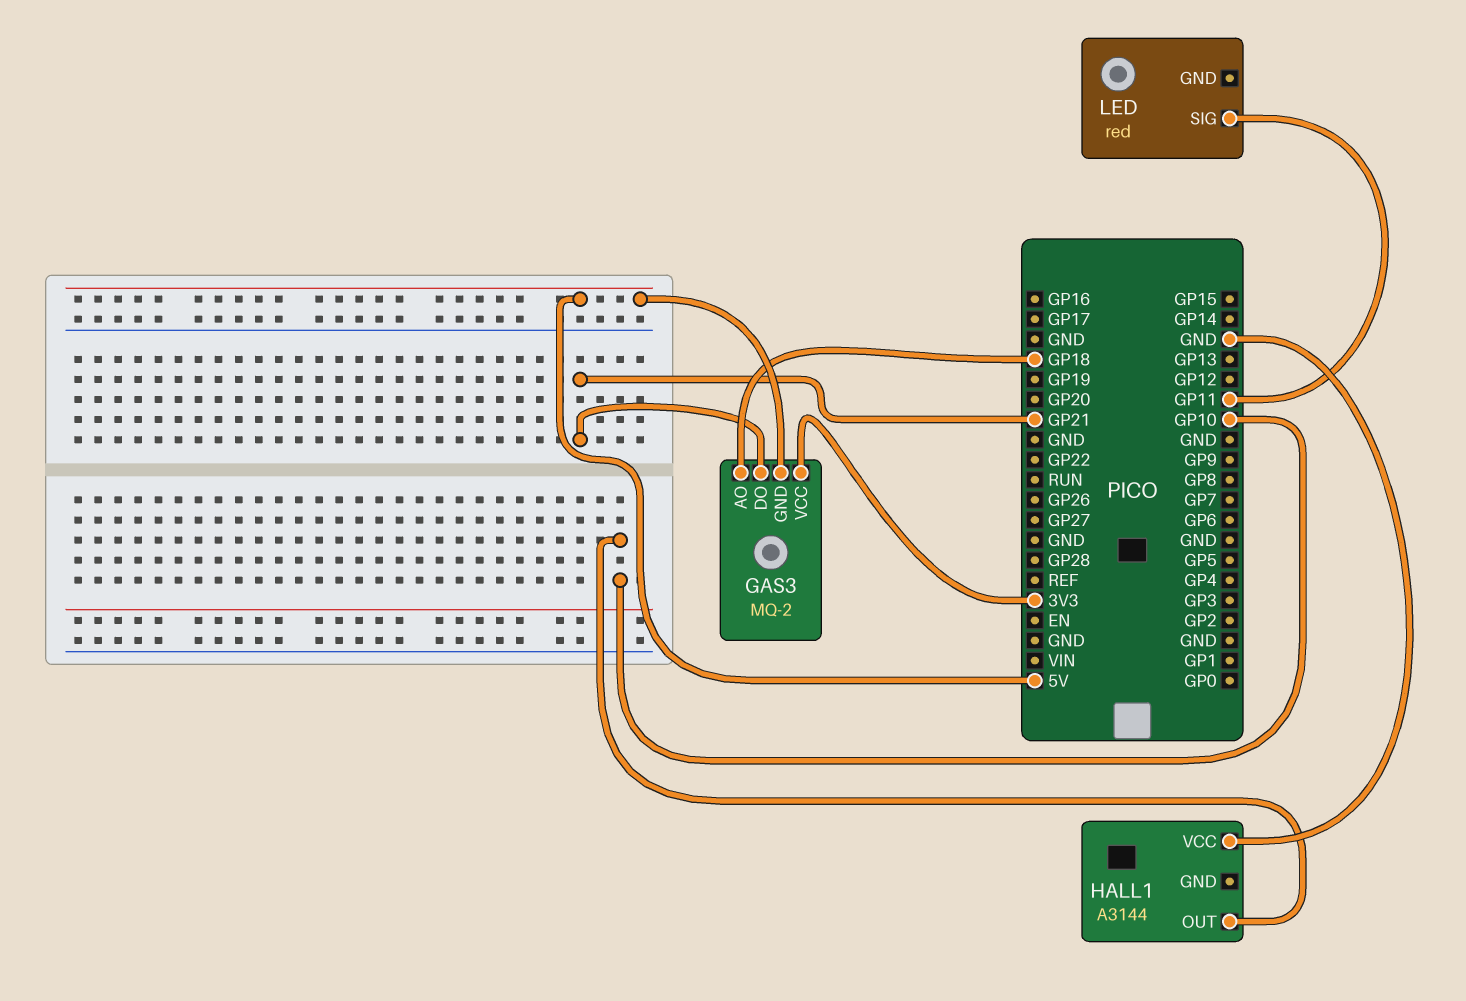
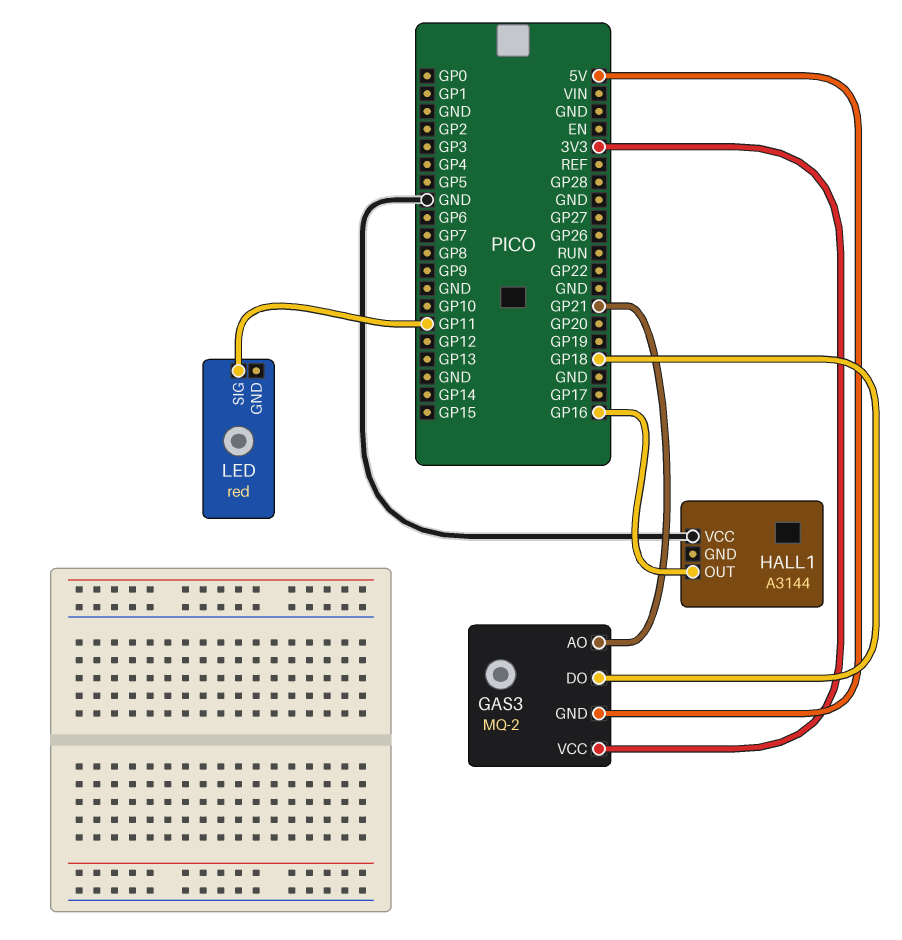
GAS3 pin AO: GP18 -> GP21
GAS3 pin DO: GP21 -> GP18
HALL1 pin OUT: GP10 -> GP16

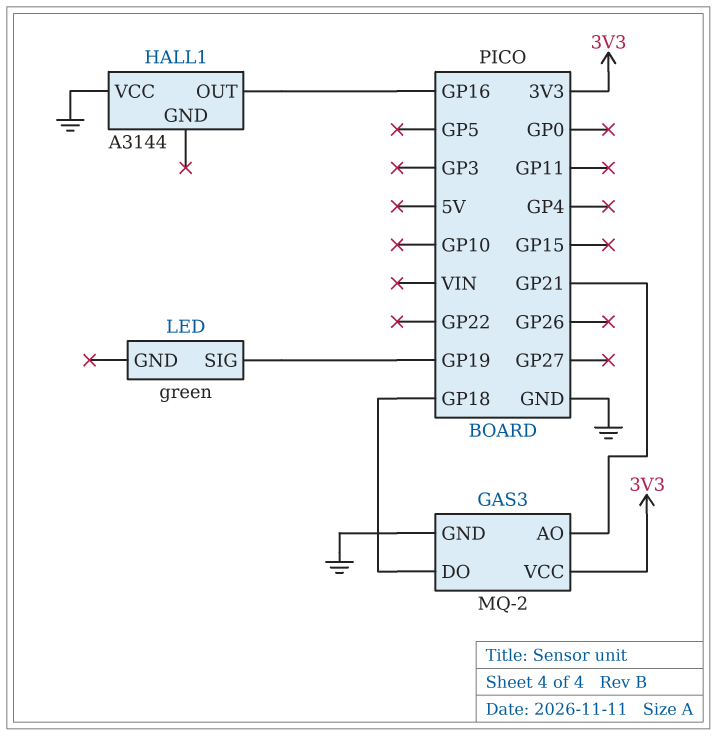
GAS3 pin GND: 5V -> GND
LED: red -> green
LED pin SIG: GP11 -> GP19

